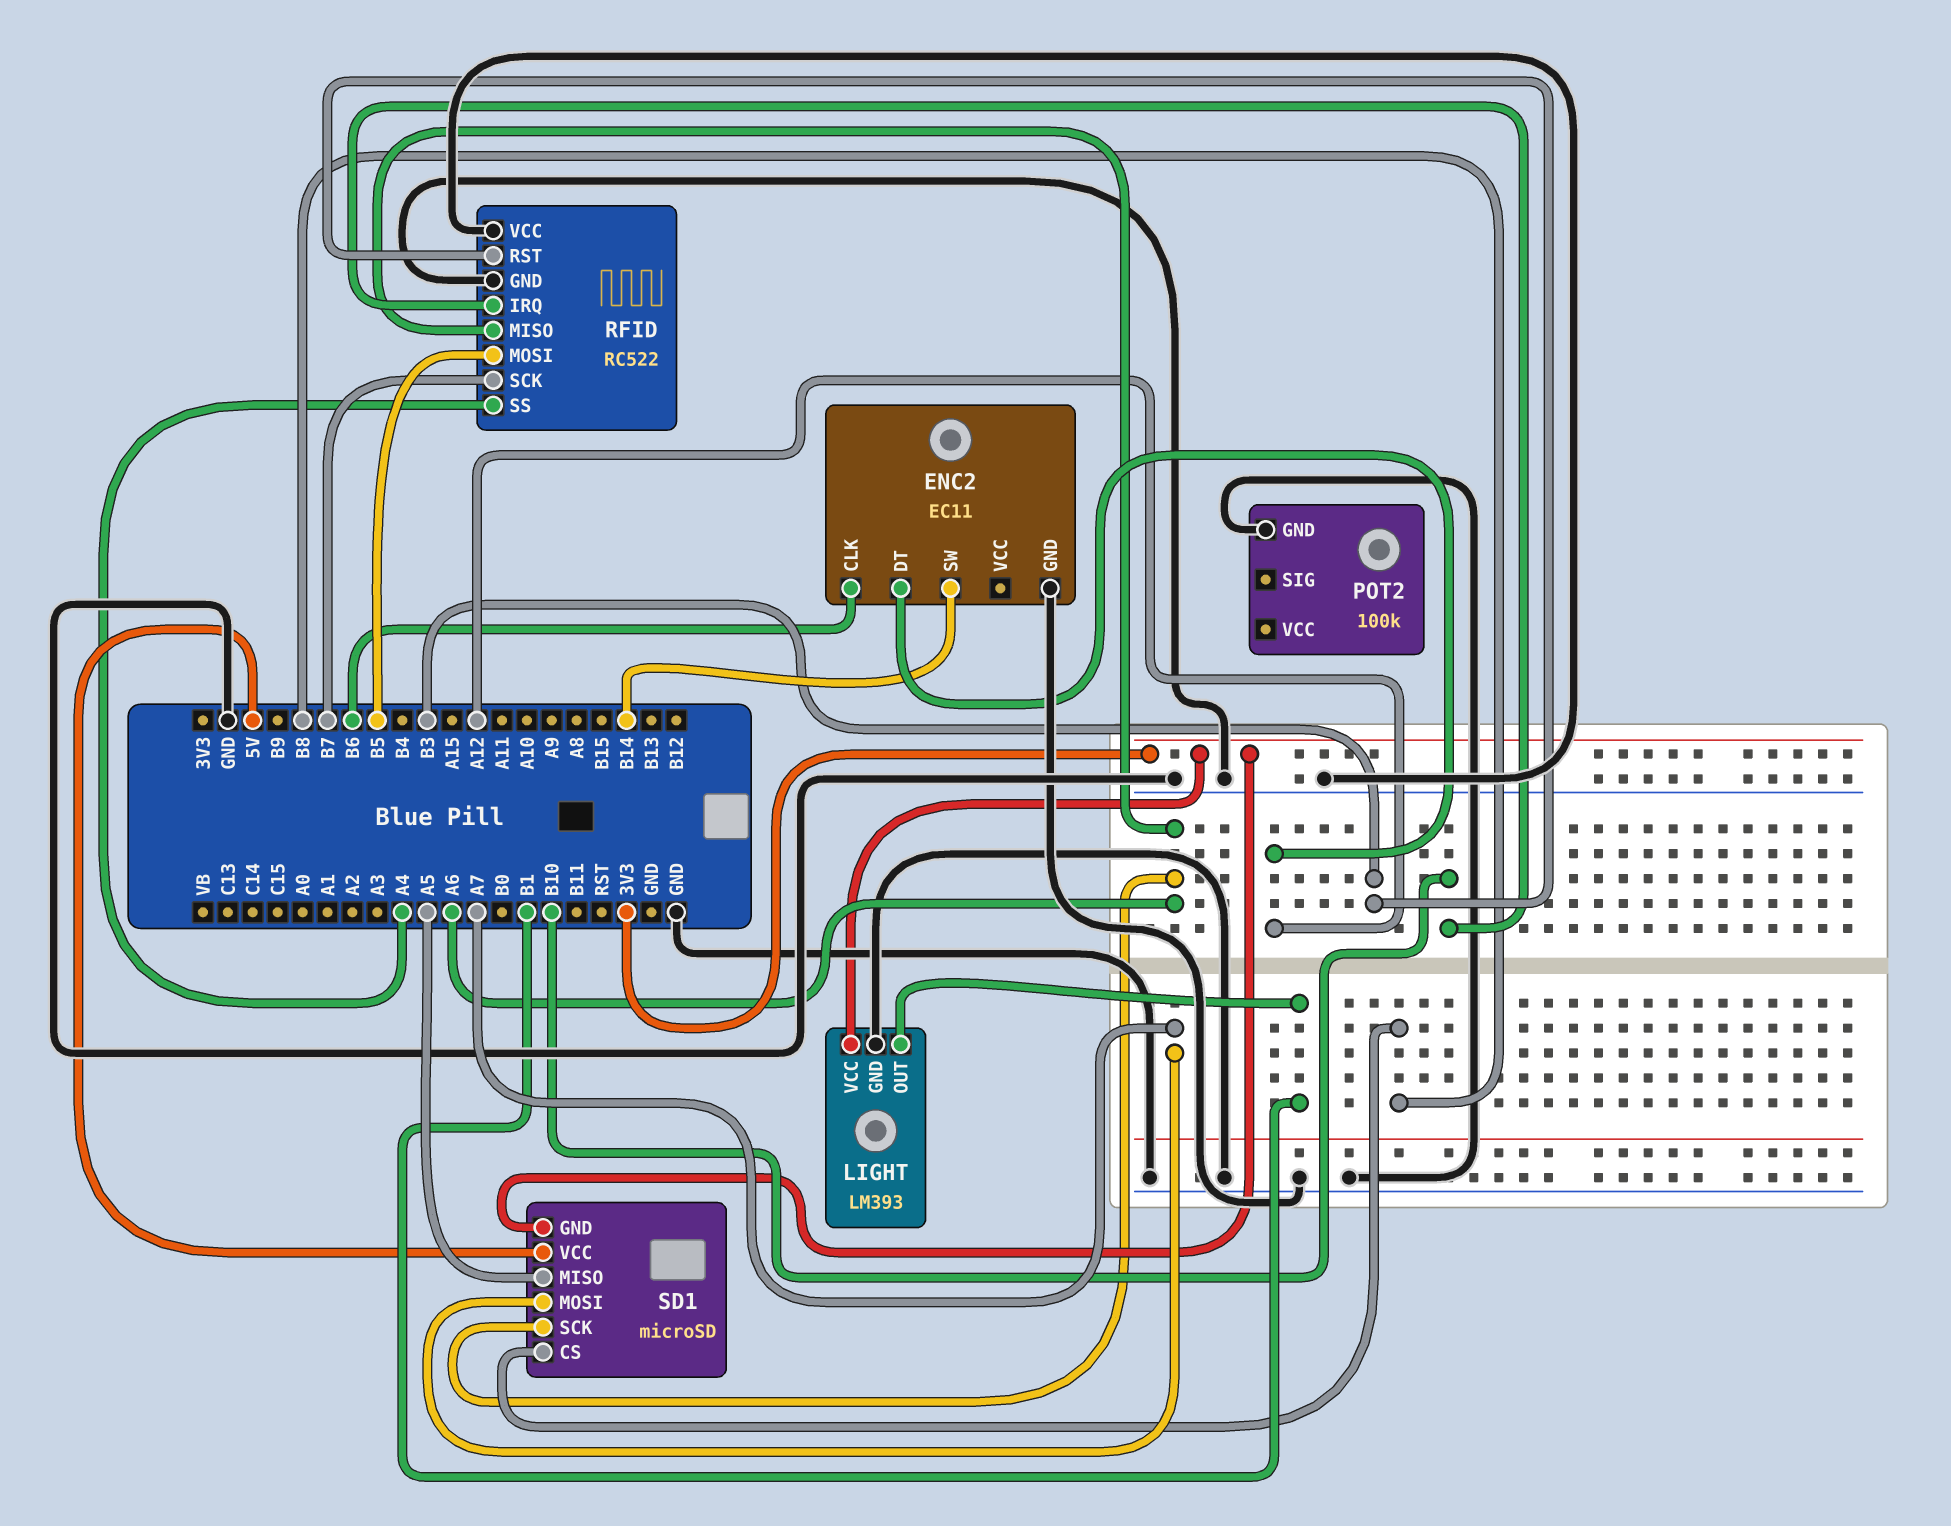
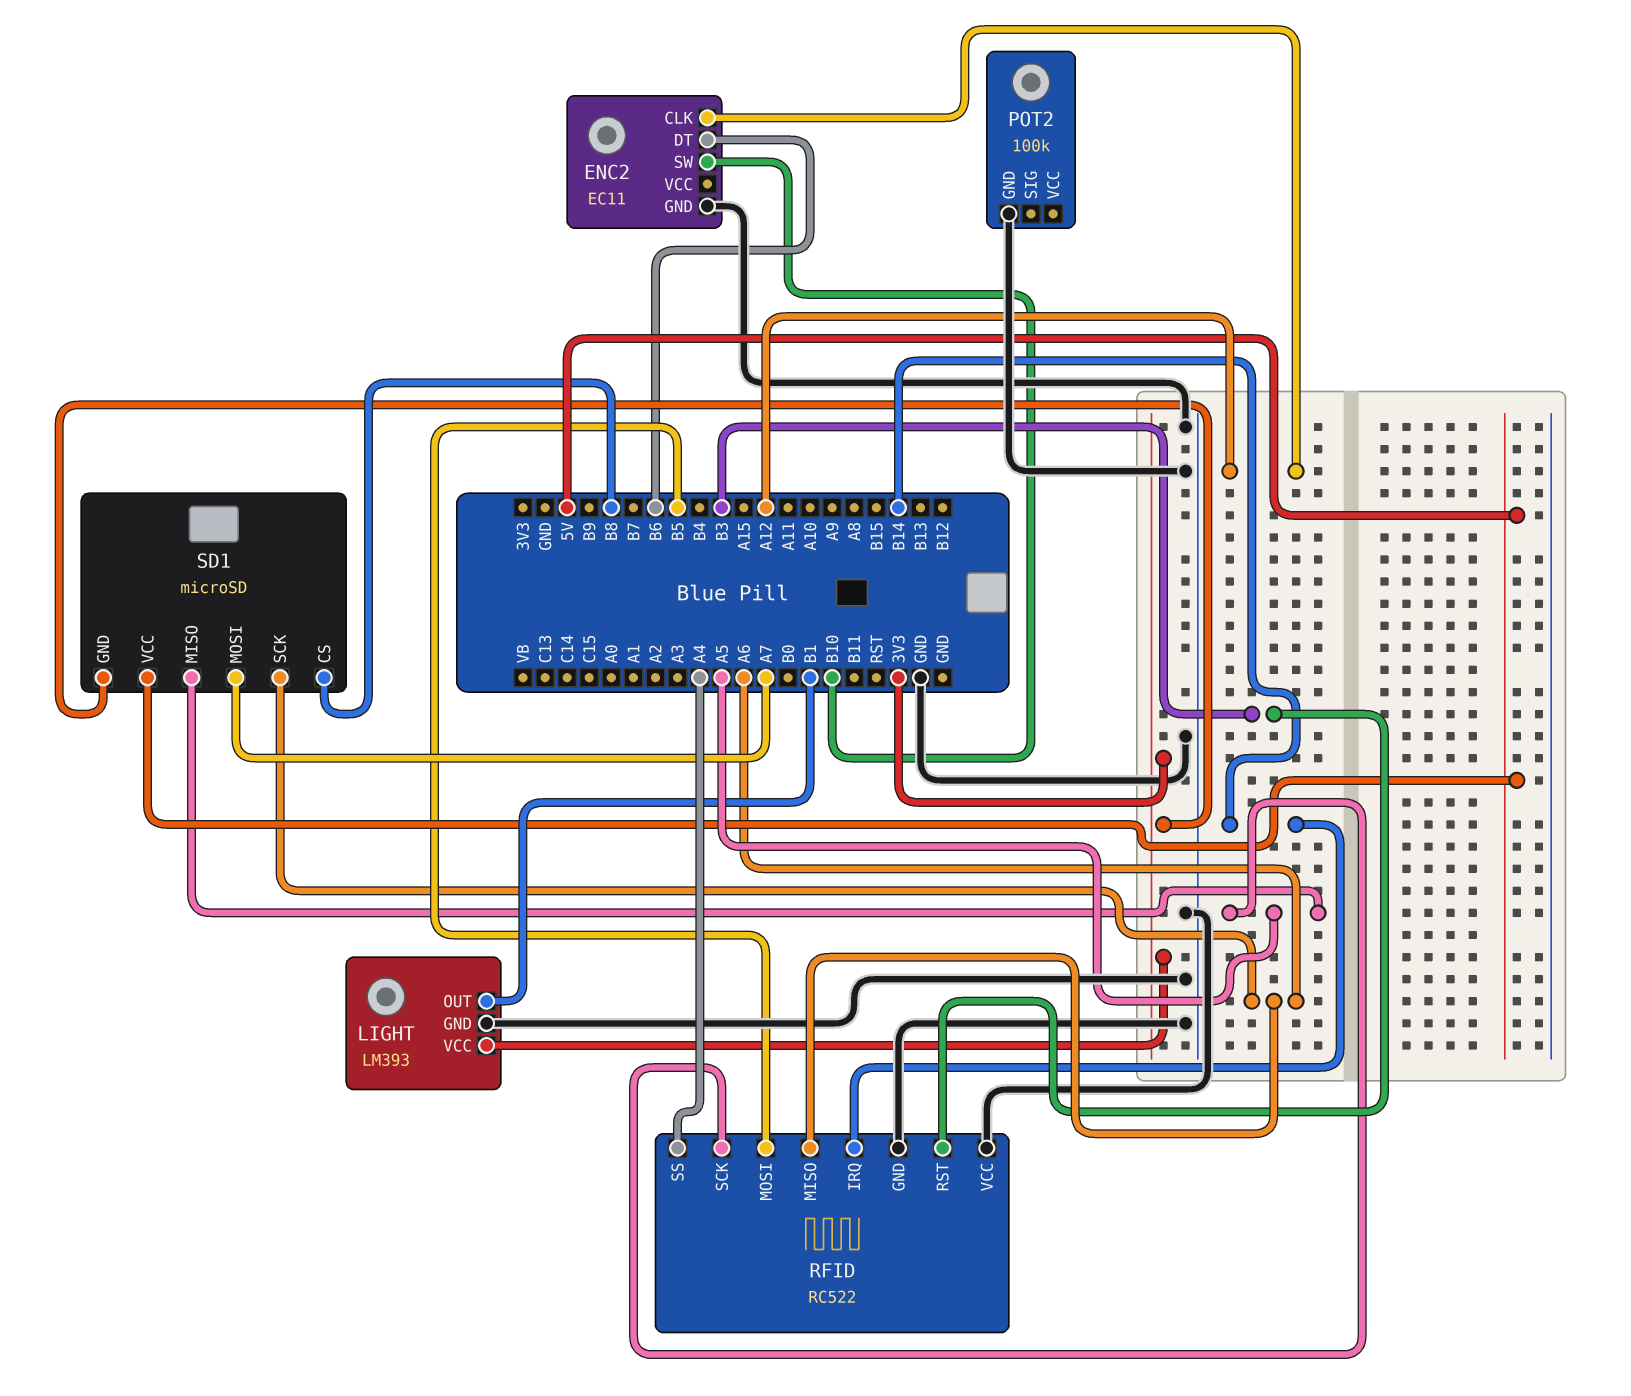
ENC2 pin CLK: B6 -> A12
ENC2 pin DT: A12 -> B6
ENC2 pin SW: B14 -> B10
RFID pin IRQ: B10 -> B14
RFID pin SCK: B7 -> A5

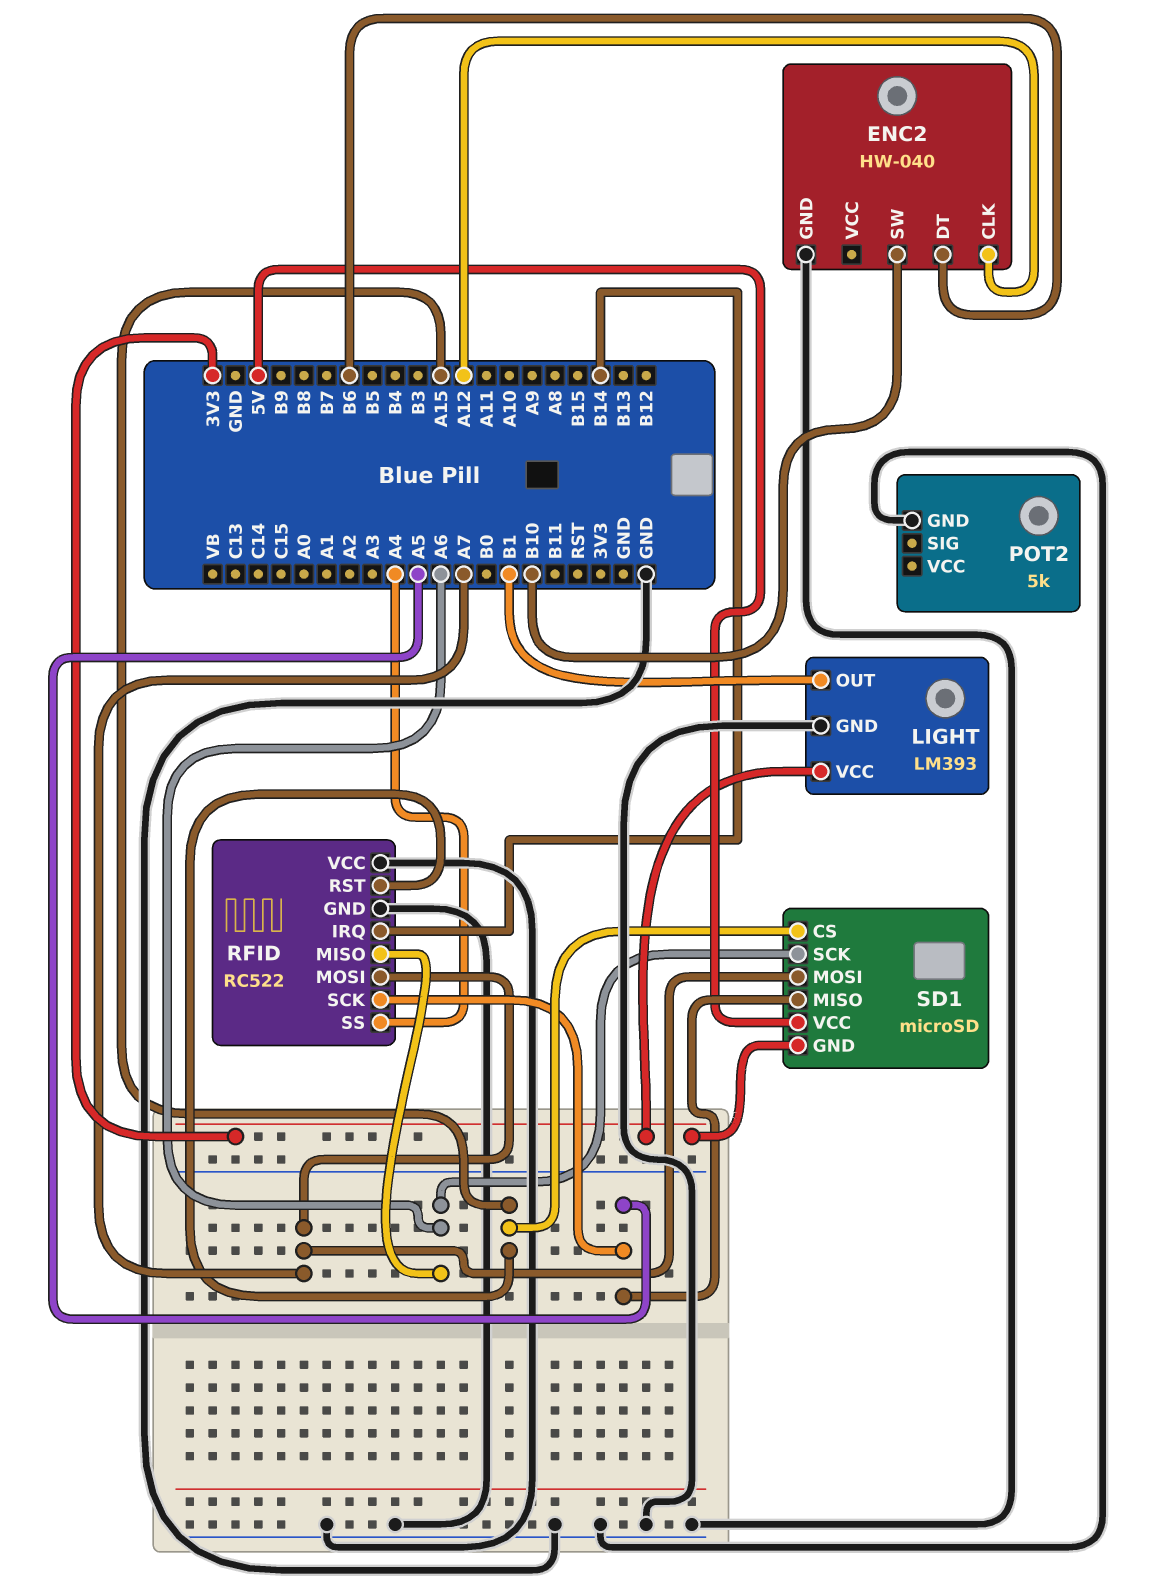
ENC2: EC11 -> HW-040
POT2: 100k -> 5k
RFID pin MOSI: B5 -> A7
RFID pin RST: B3 -> A15
SD1 pin CS: B8 -> A15

